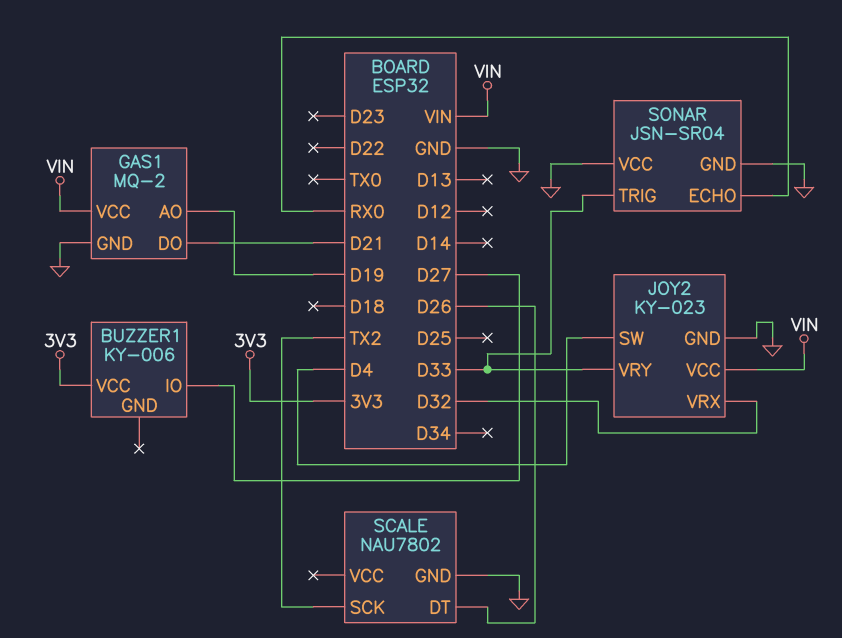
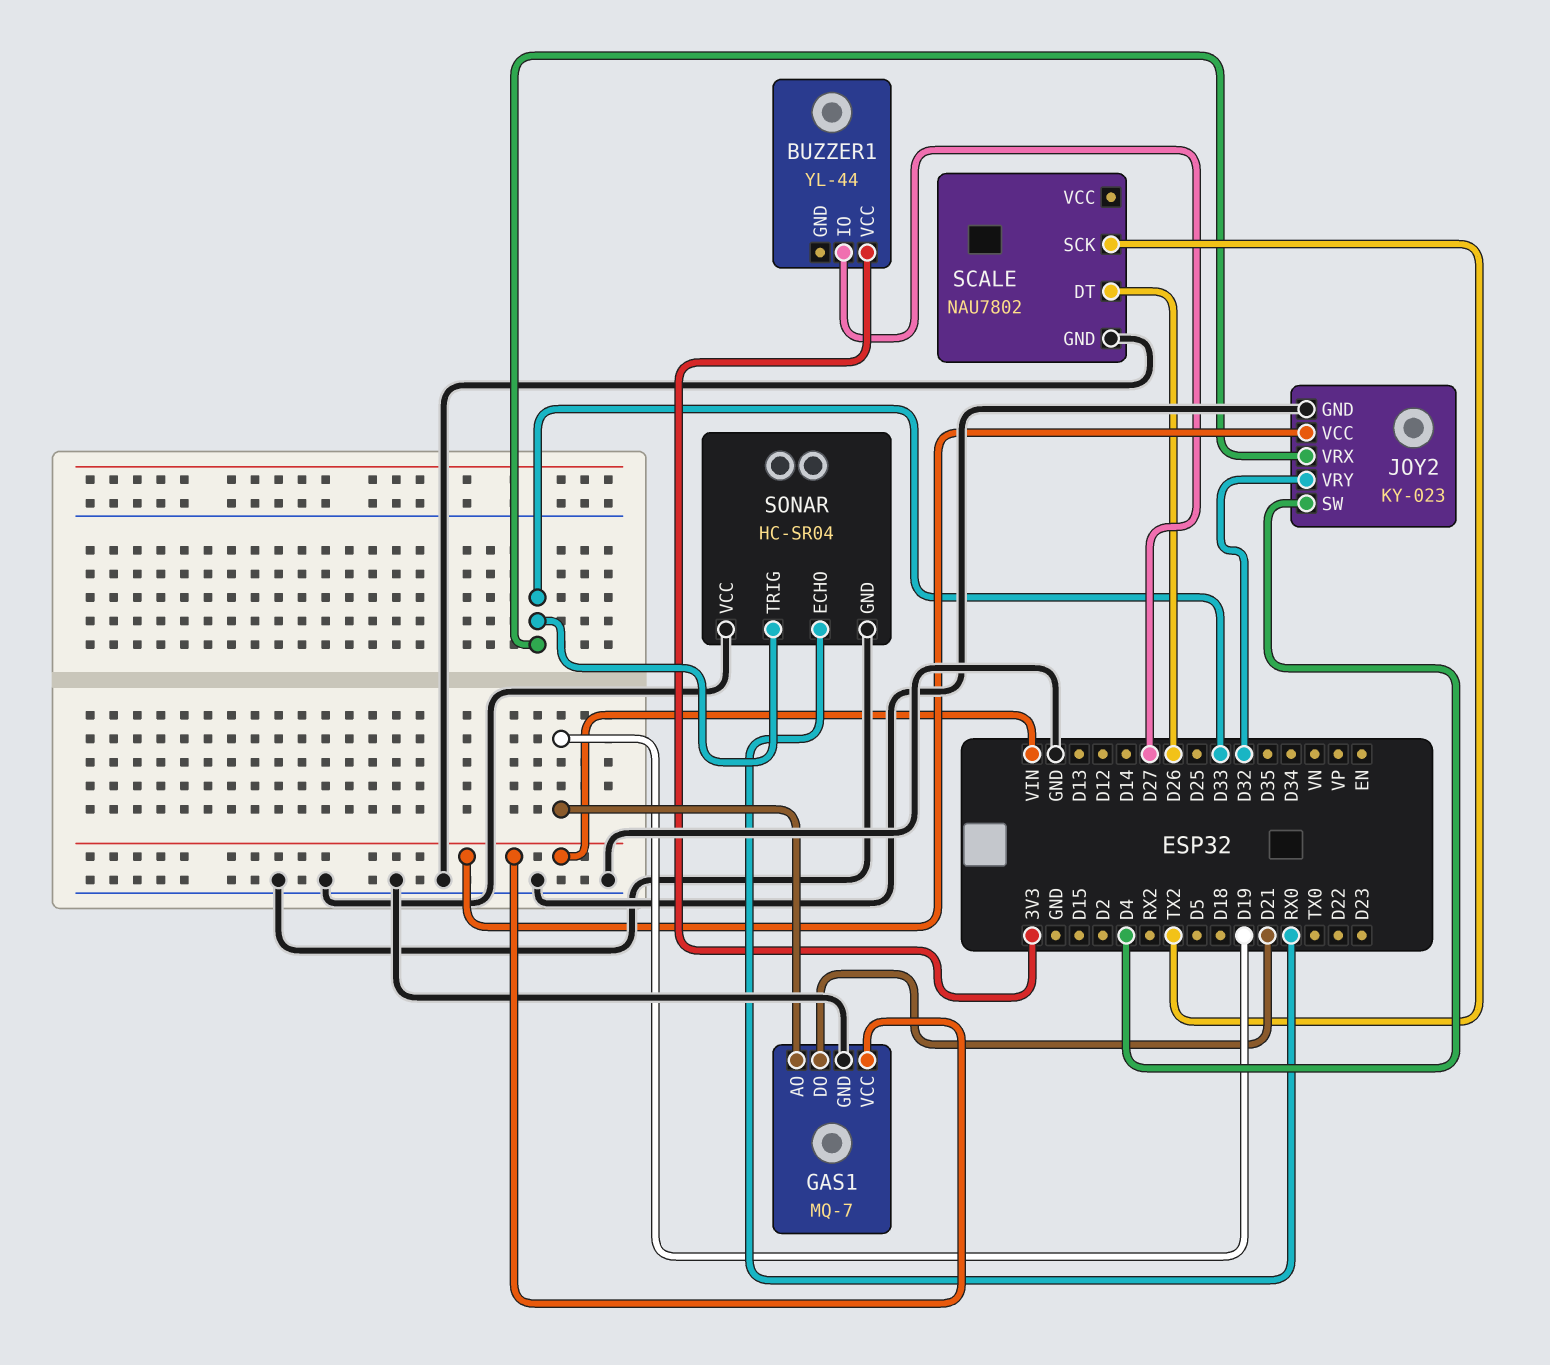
BUZZER1: KY-006 -> YL-44
GAS1: MQ-2 -> MQ-7
JOY2 pin VRX: D32 -> D33
JOY2 pin VRY: D33 -> D32
SONAR: JSN-SR04 -> HC-SR04

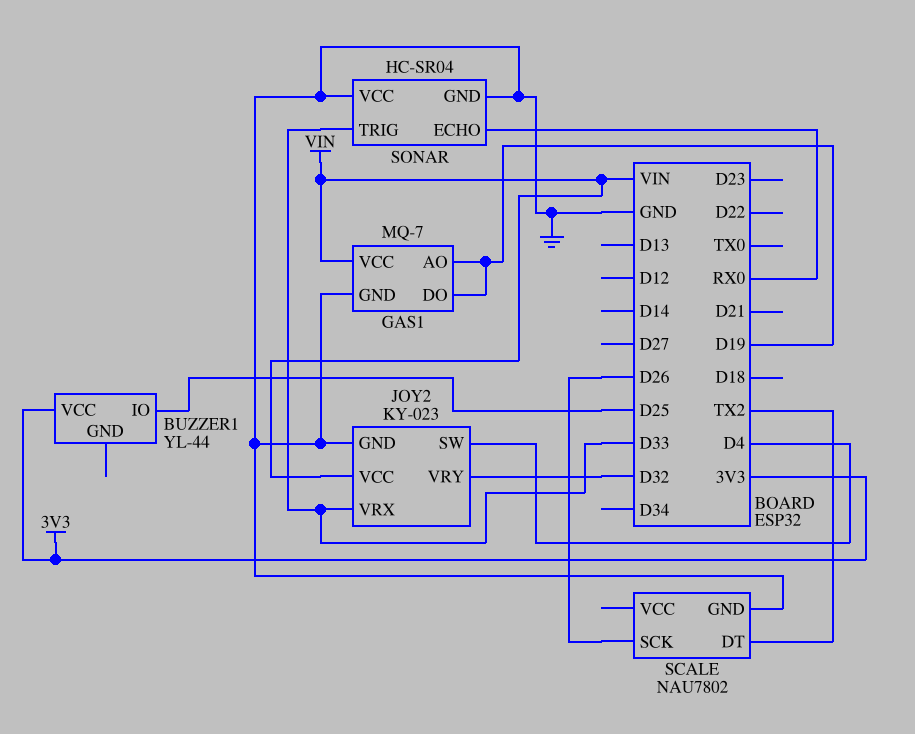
BUZZER1 pin IO: D27 -> D25
GAS1 pin DO: D21 -> D19
SCALE pin DT: D26 -> TX2
SCALE pin SCK: TX2 -> D26

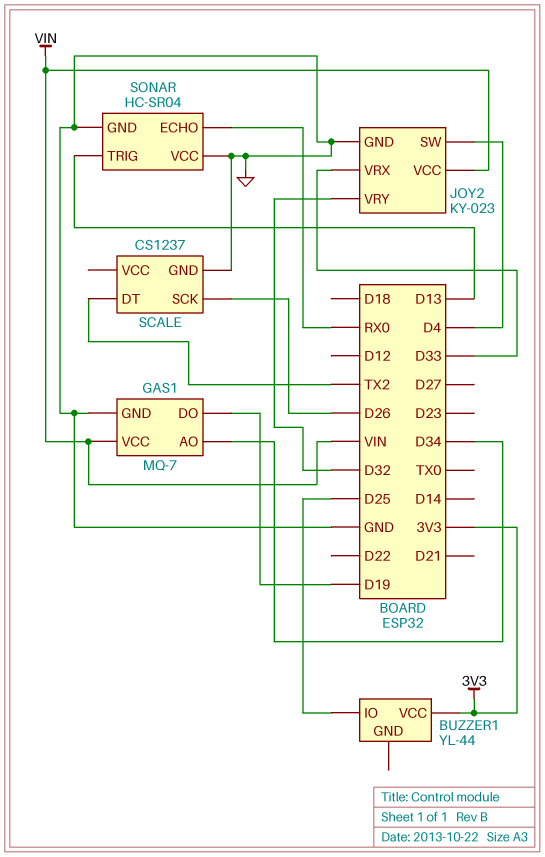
GAS1 pin AO: D19 -> D34
SCALE: NAU7802 -> CS1237
SONAR pin TRIG: D33 -> D13

